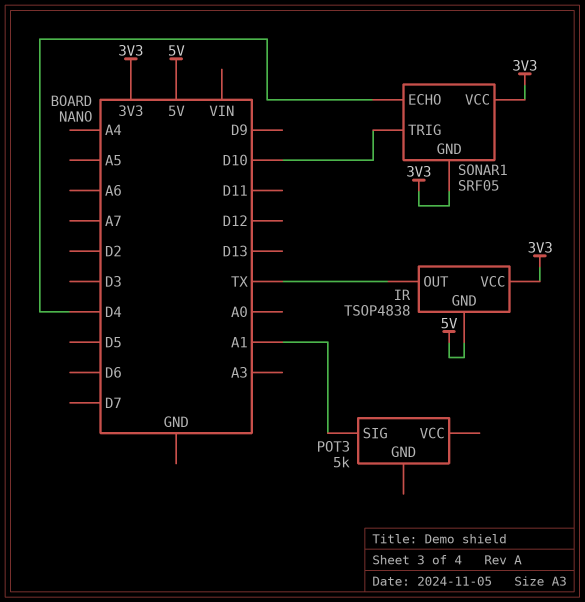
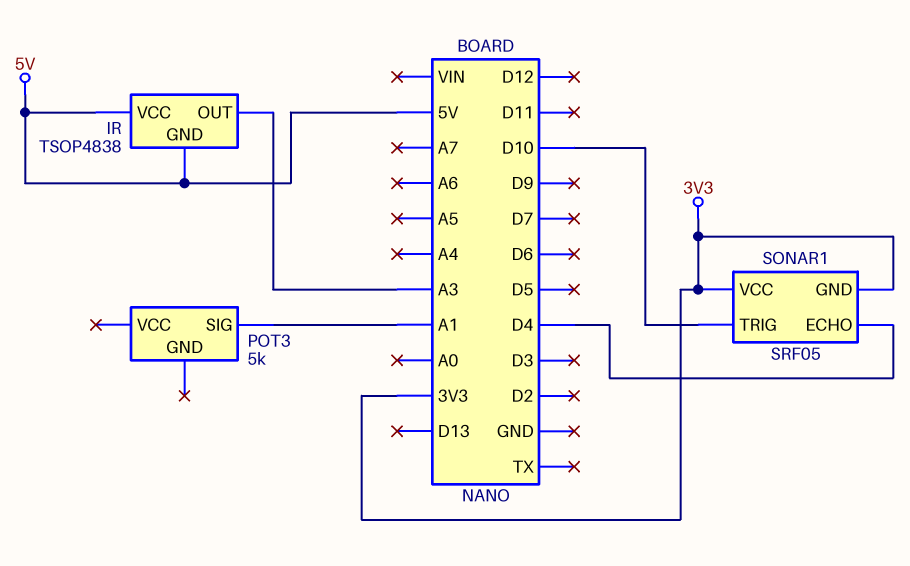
IR pin OUT: TX -> A3
IR pin VCC: 3V3 -> 5V

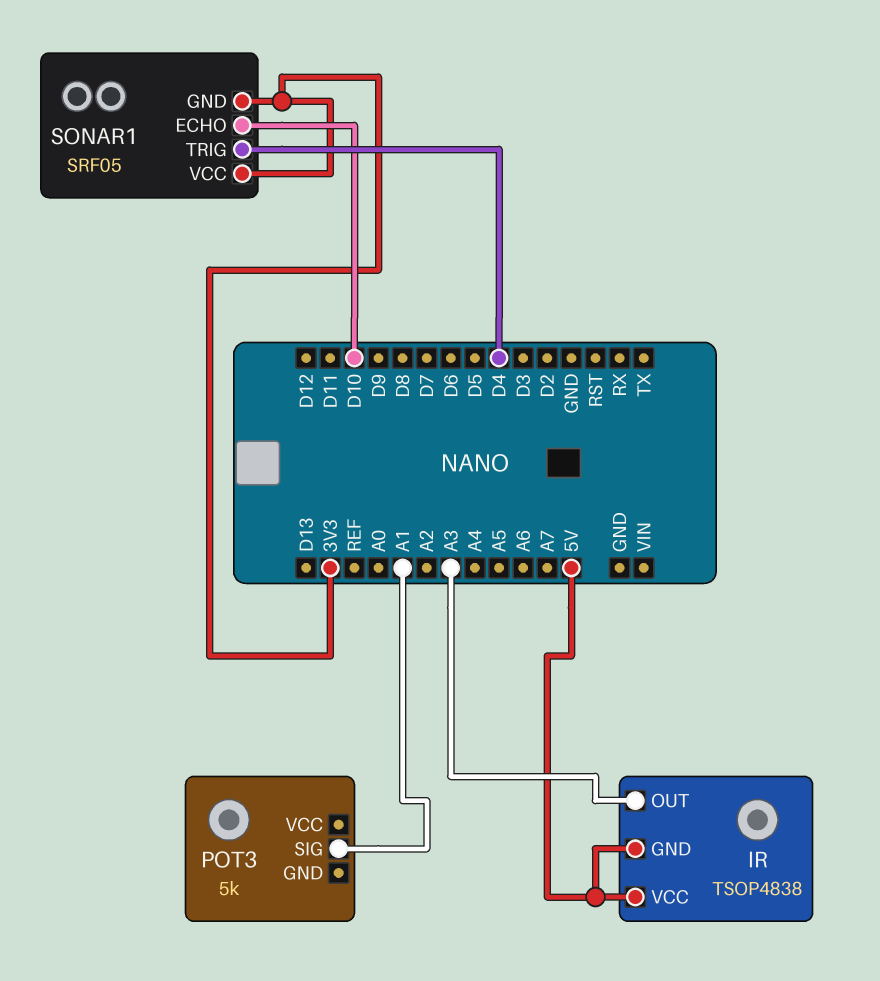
SONAR1 pin ECHO: D4 -> D10
SONAR1 pin TRIG: D10 -> D4

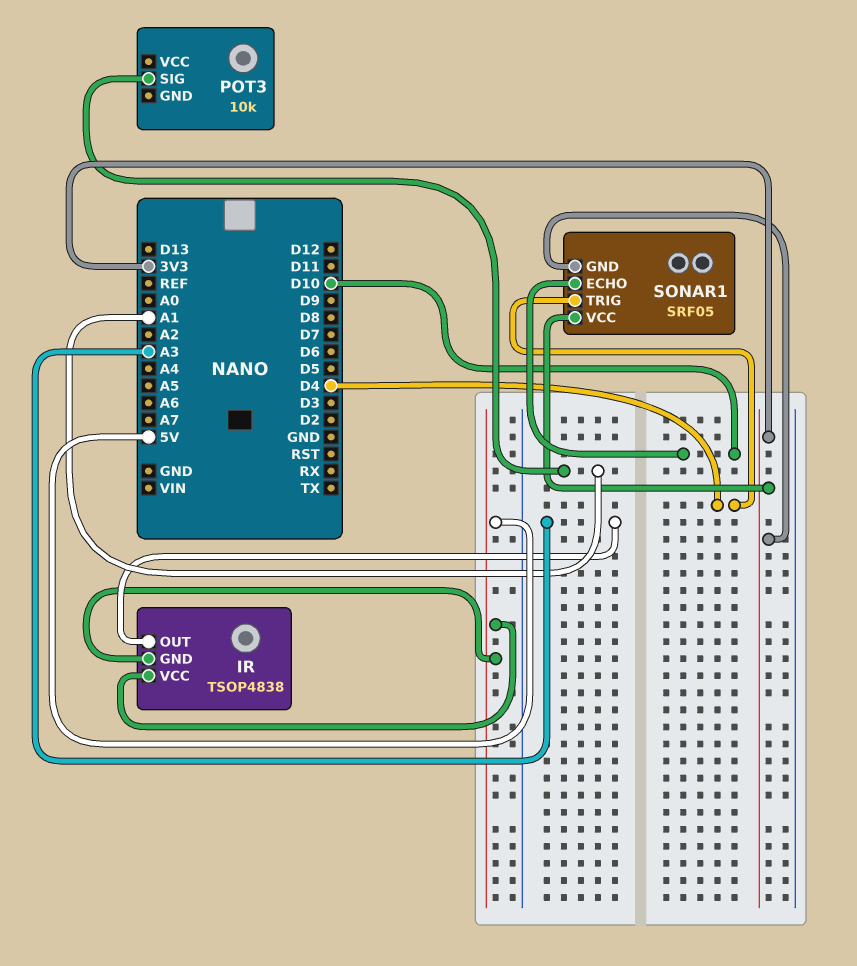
POT3: 5k -> 10k

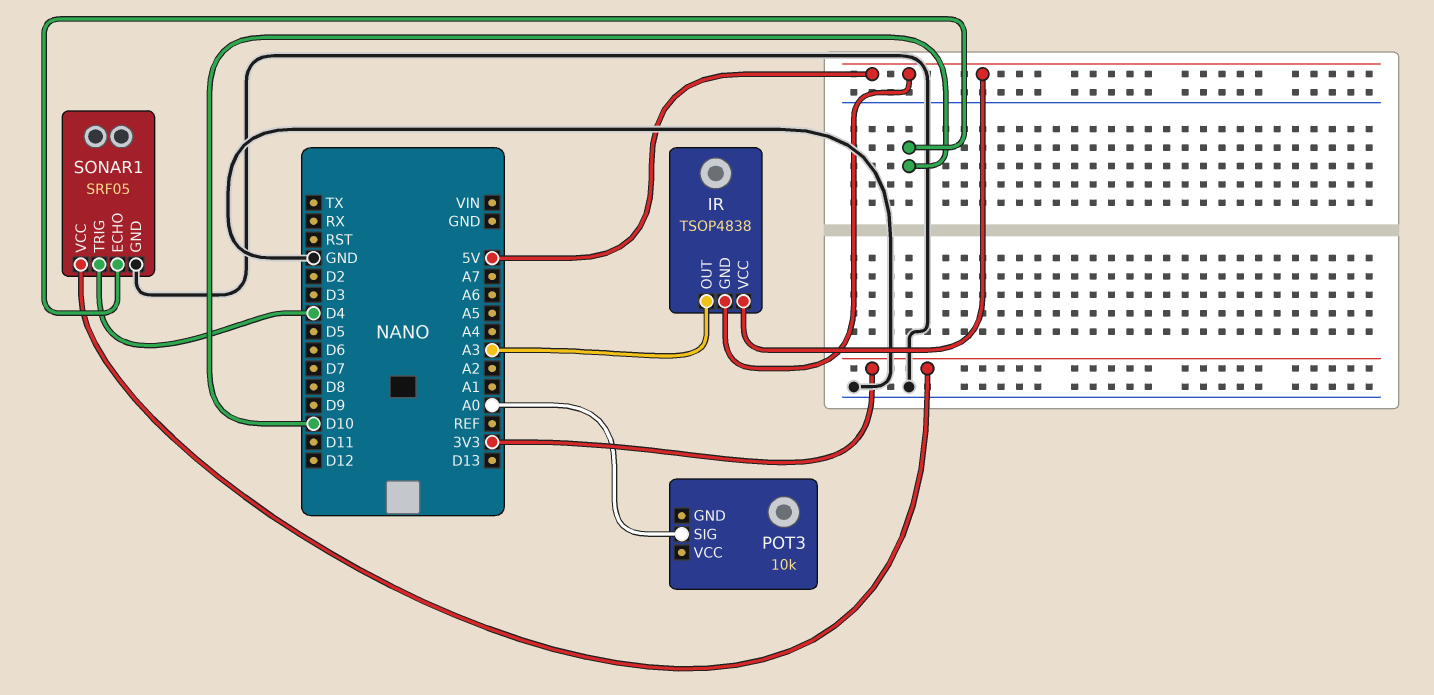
POT3 pin SIG: A1 -> A0
SONAR1 pin GND: 3V3 -> GND

